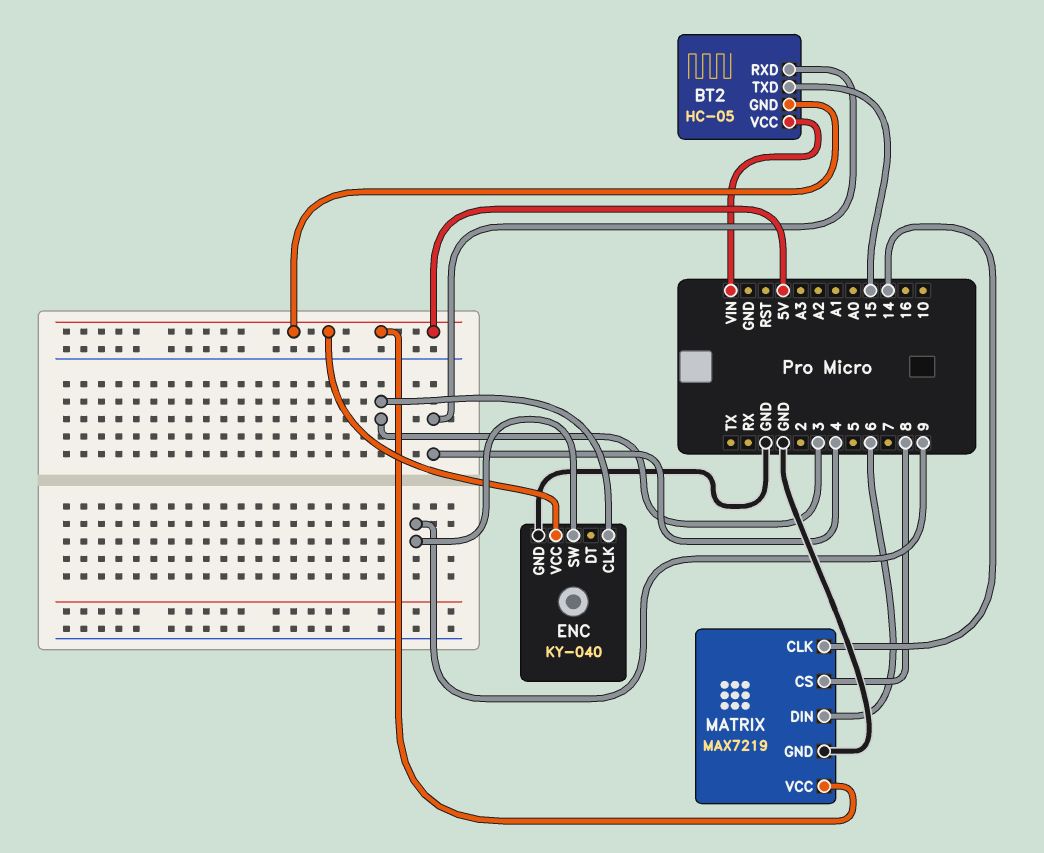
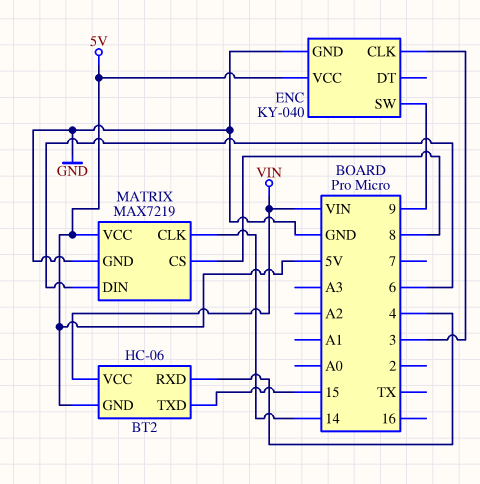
BT2: HC-05 -> HC-06

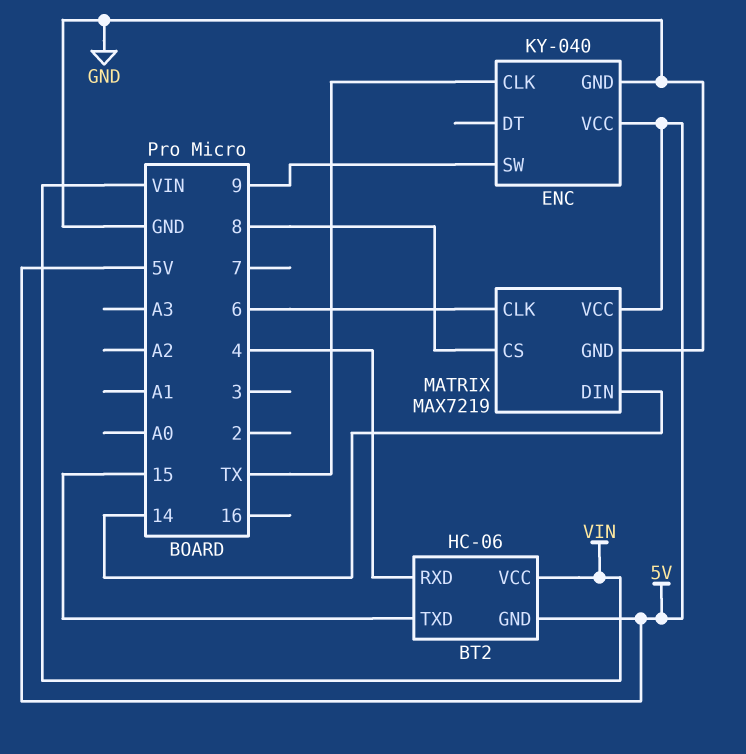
ENC pin CLK: 3 -> TX
MATRIX pin CLK: 14 -> 6
MATRIX pin DIN: 6 -> 14

